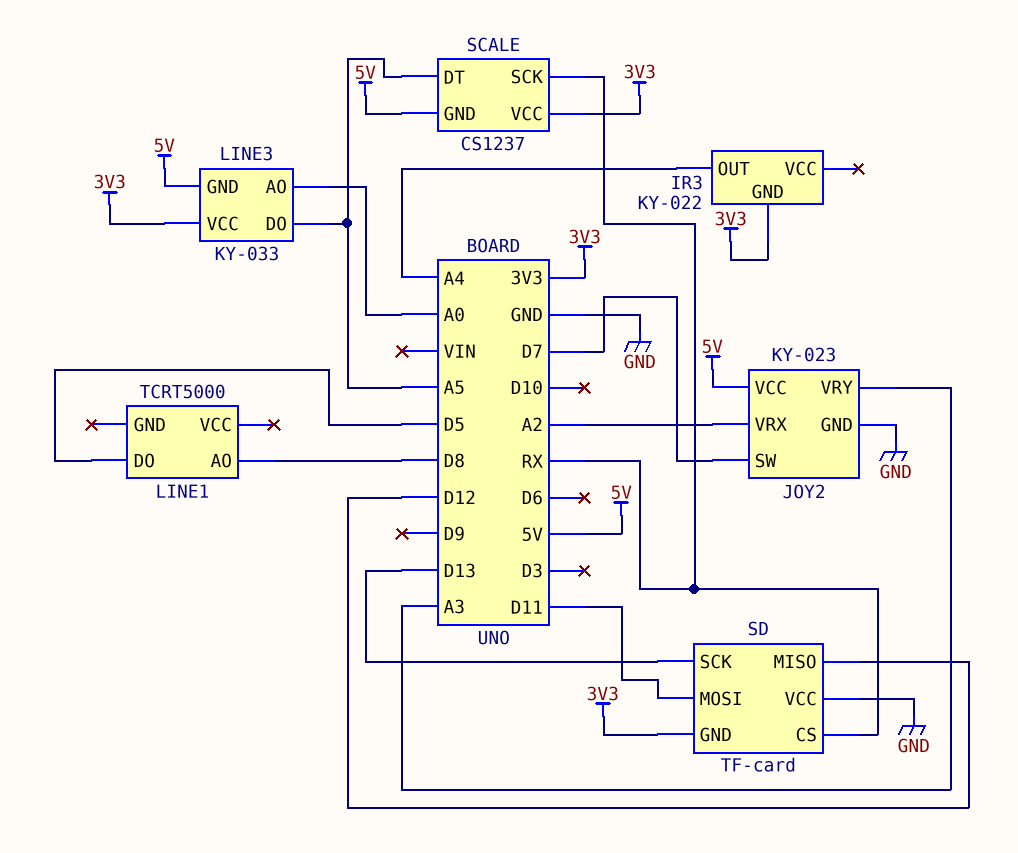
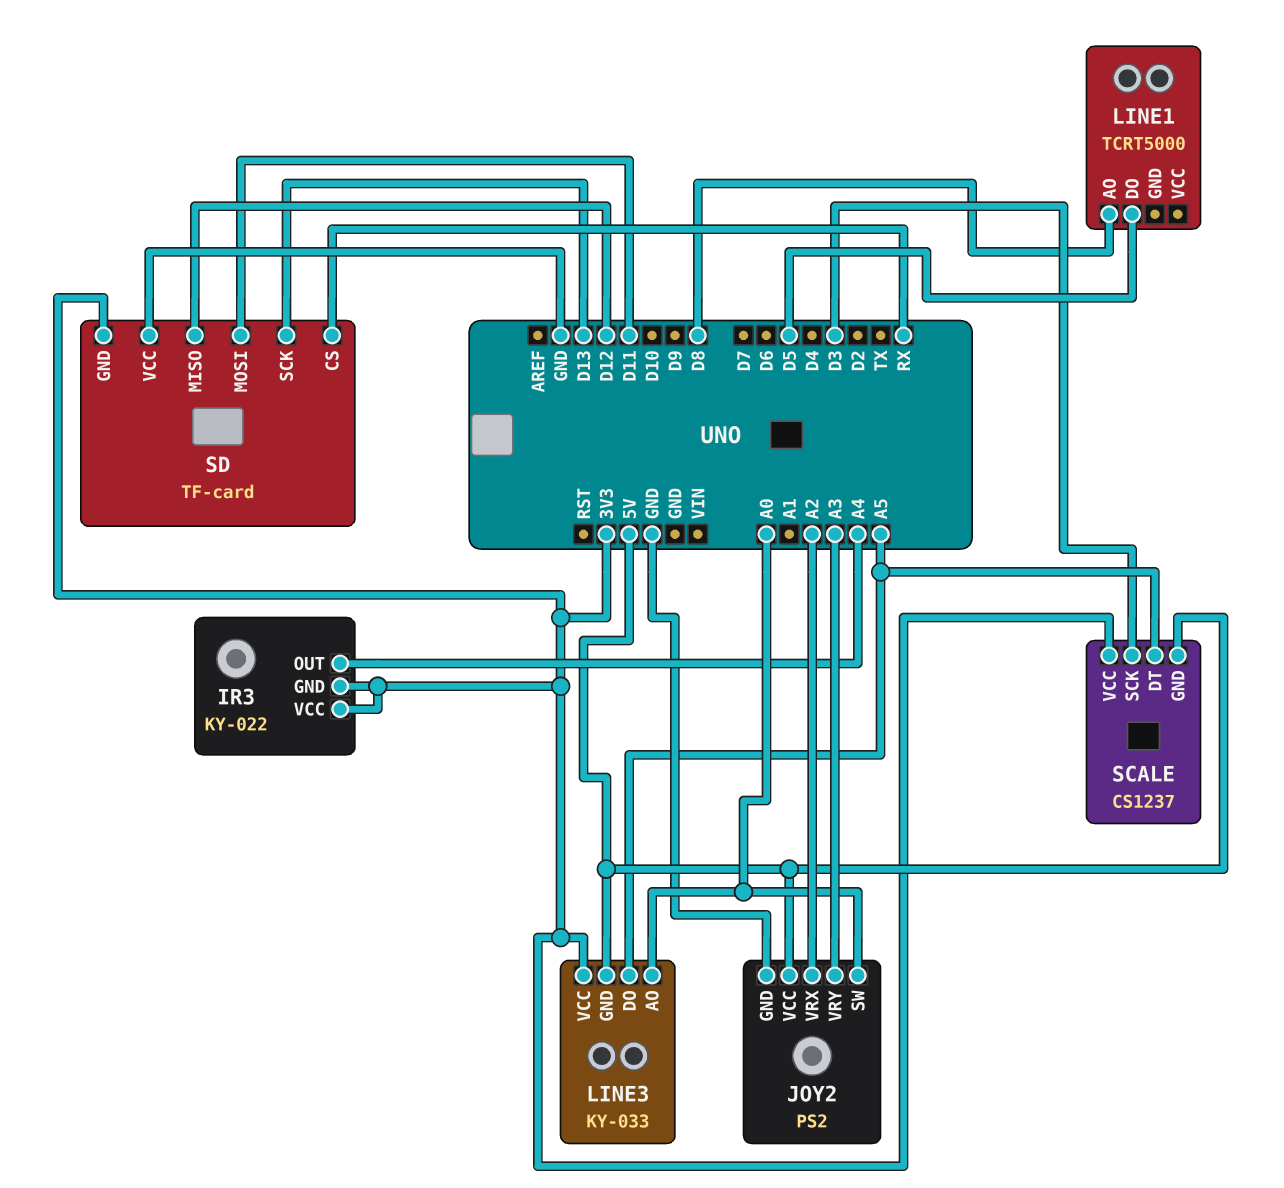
IR3 pin VCC: none -> 3V3
JOY2: KY-023 -> PS2
JOY2 pin SW: D7 -> A0
SCALE pin SCK: RX -> D3

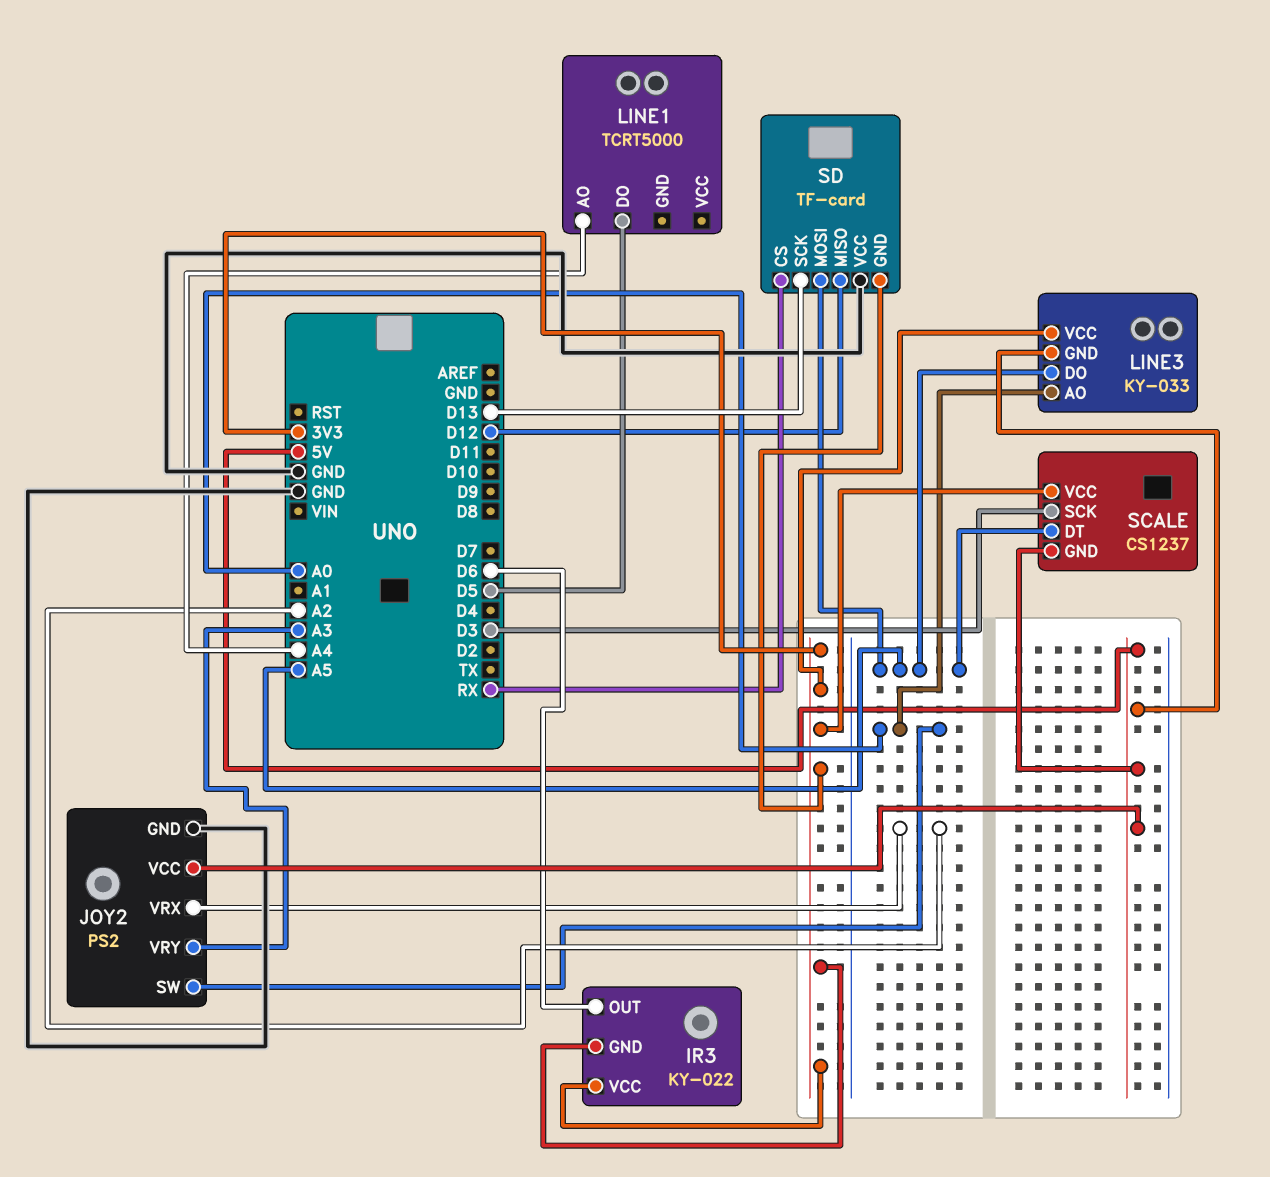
IR3 pin OUT: A4 -> D6
LINE1 pin AO: D8 -> A4
SD pin MOSI: D11 -> A5

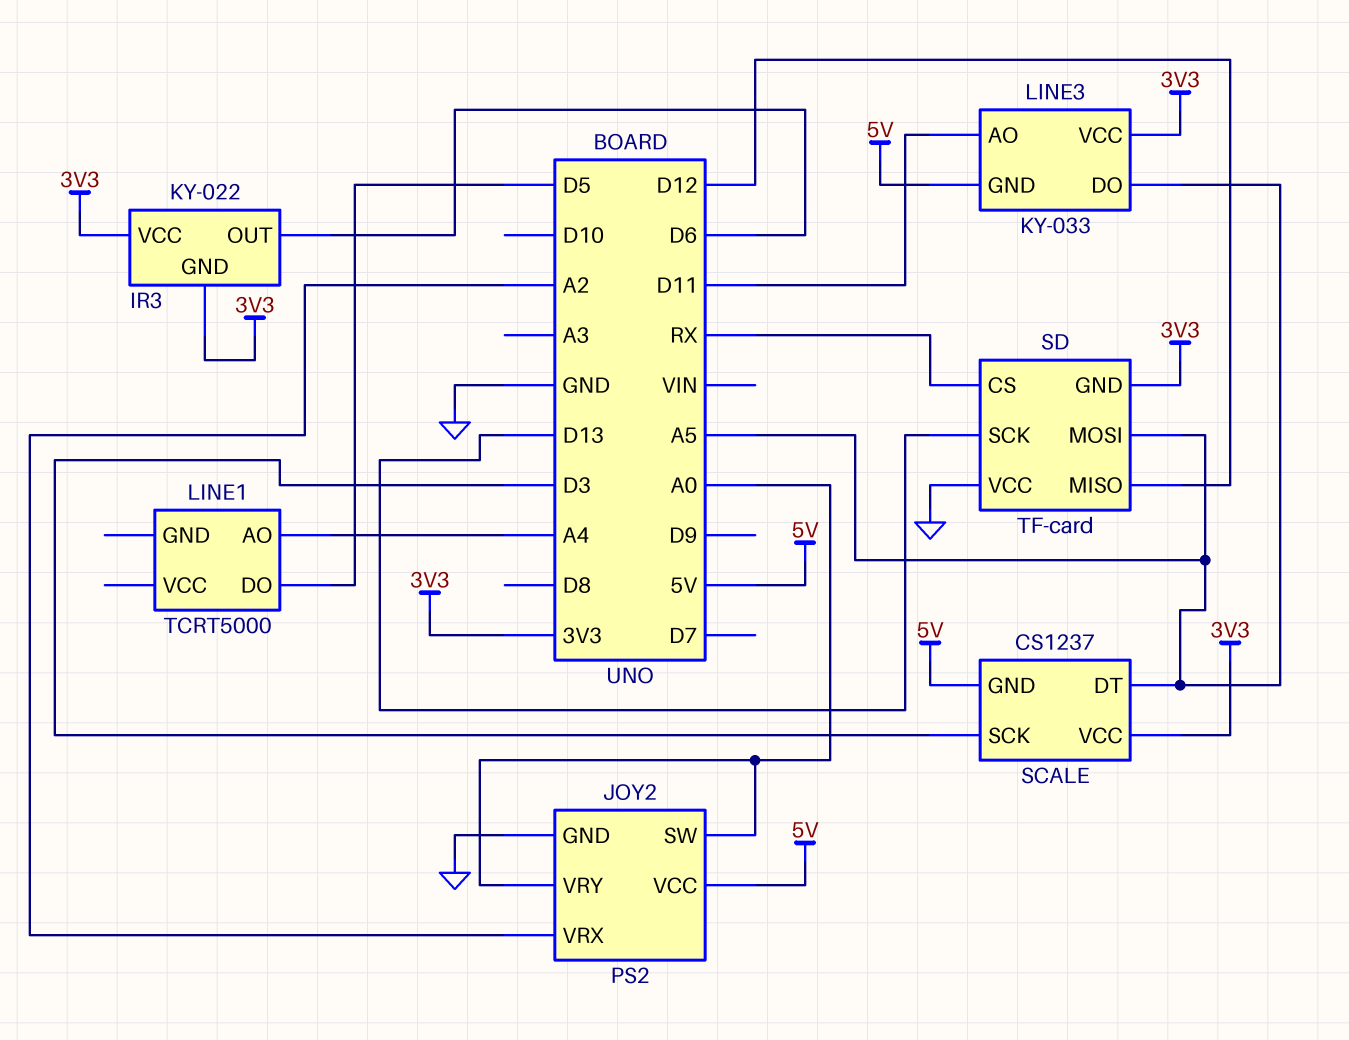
JOY2 pin VRY: A3 -> A0
LINE3 pin AO: A0 -> D11

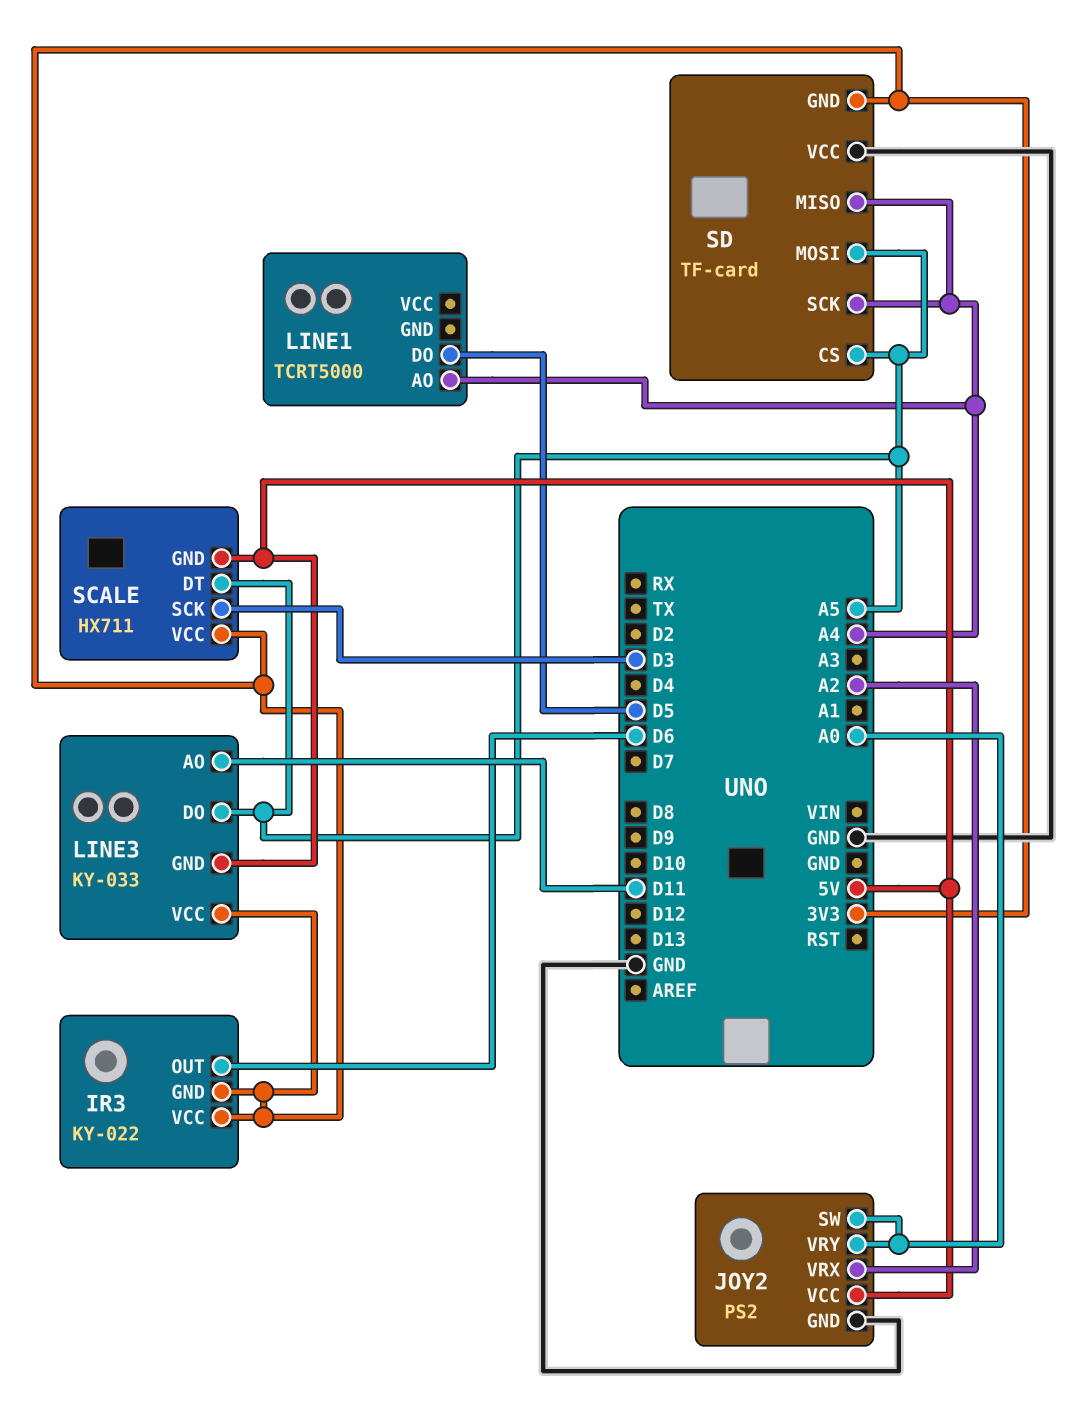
SCALE: CS1237 -> HX711
SD pin CS: RX -> A5
SD pin MISO: D12 -> A4
SD pin SCK: D13 -> A4

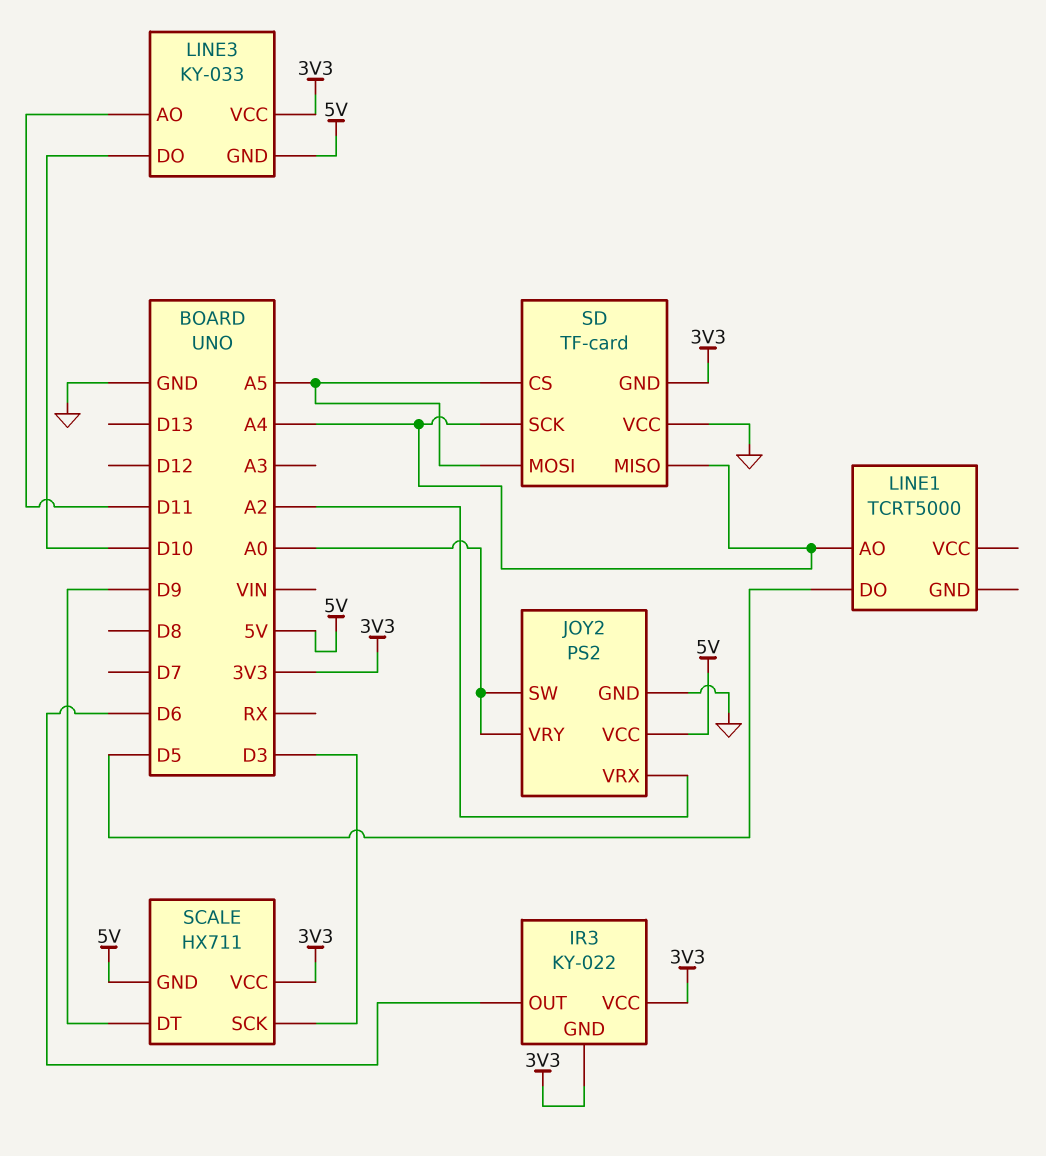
LINE3 pin DO: A5 -> D10
SCALE pin DT: A5 -> D9

